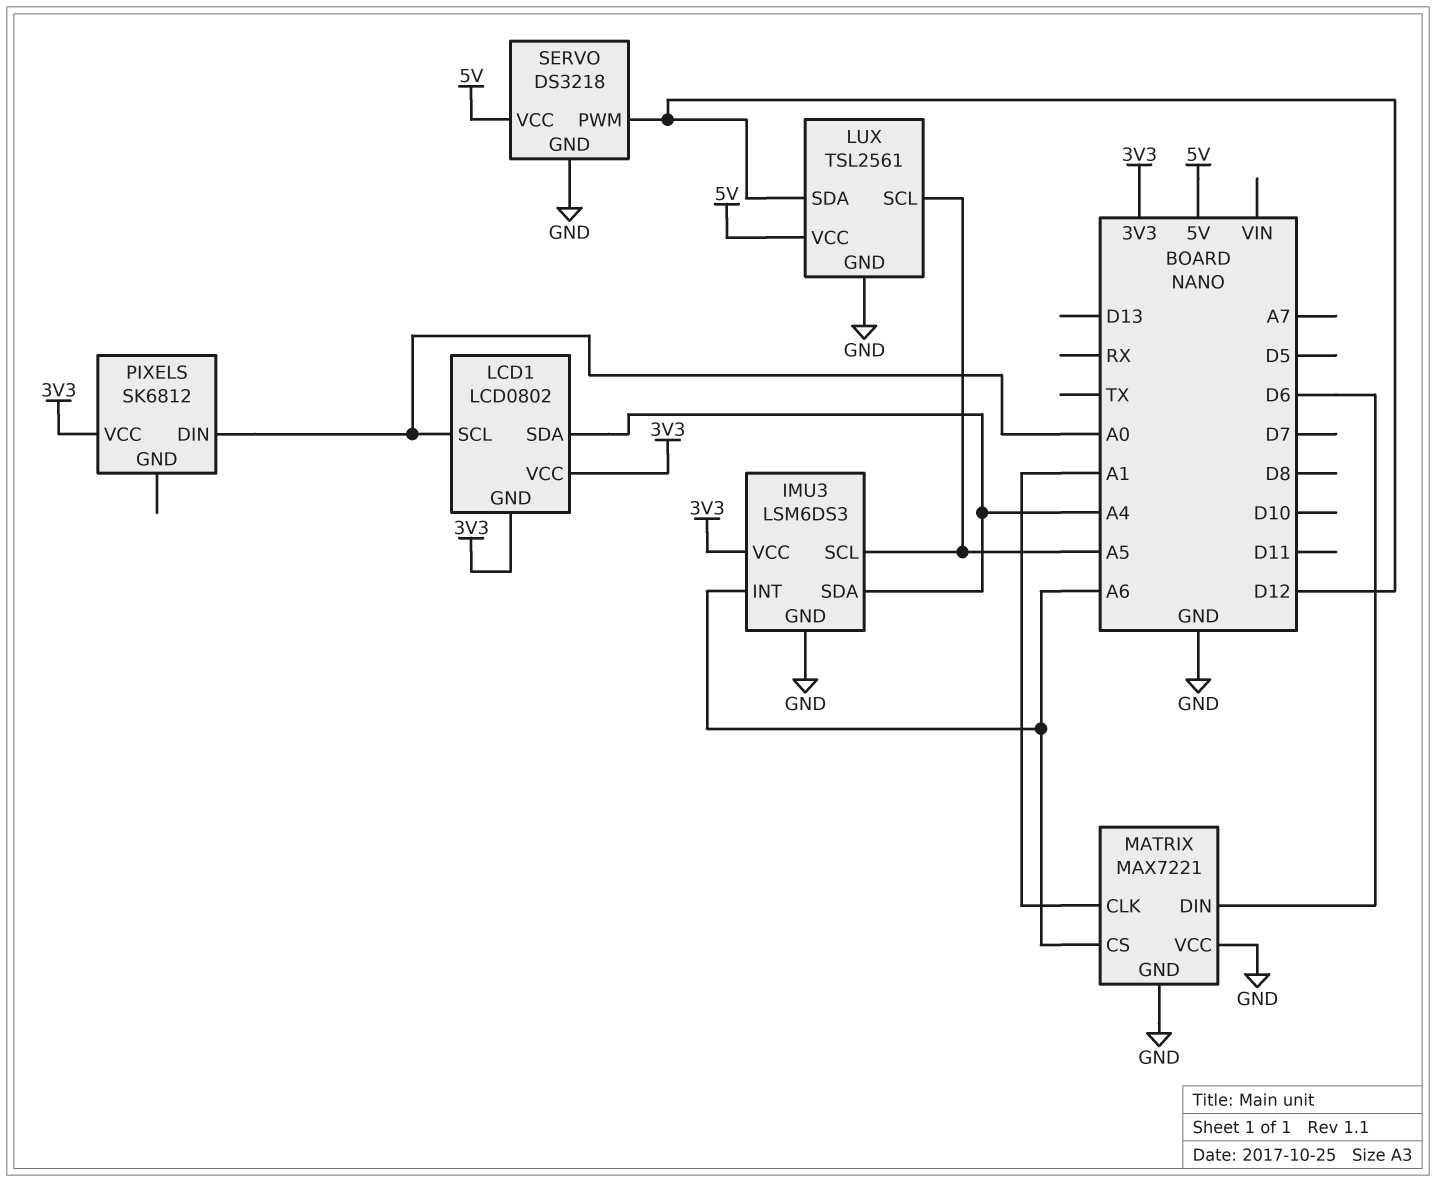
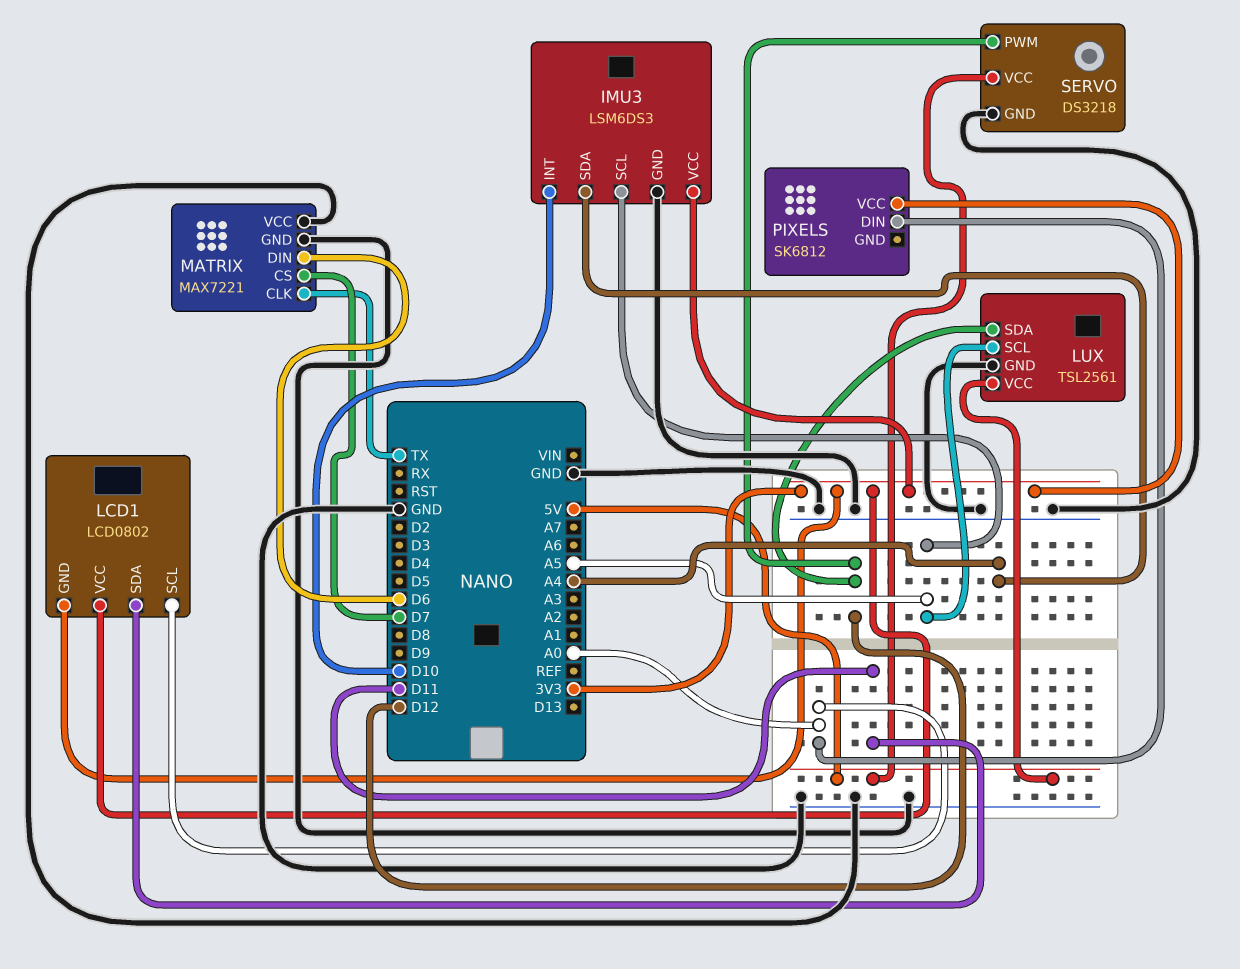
IMU3 pin INT: A6 -> D10
LCD1 pin SDA: A4 -> D11
MATRIX pin CLK: A1 -> TX
MATRIX pin CS: A6 -> D7

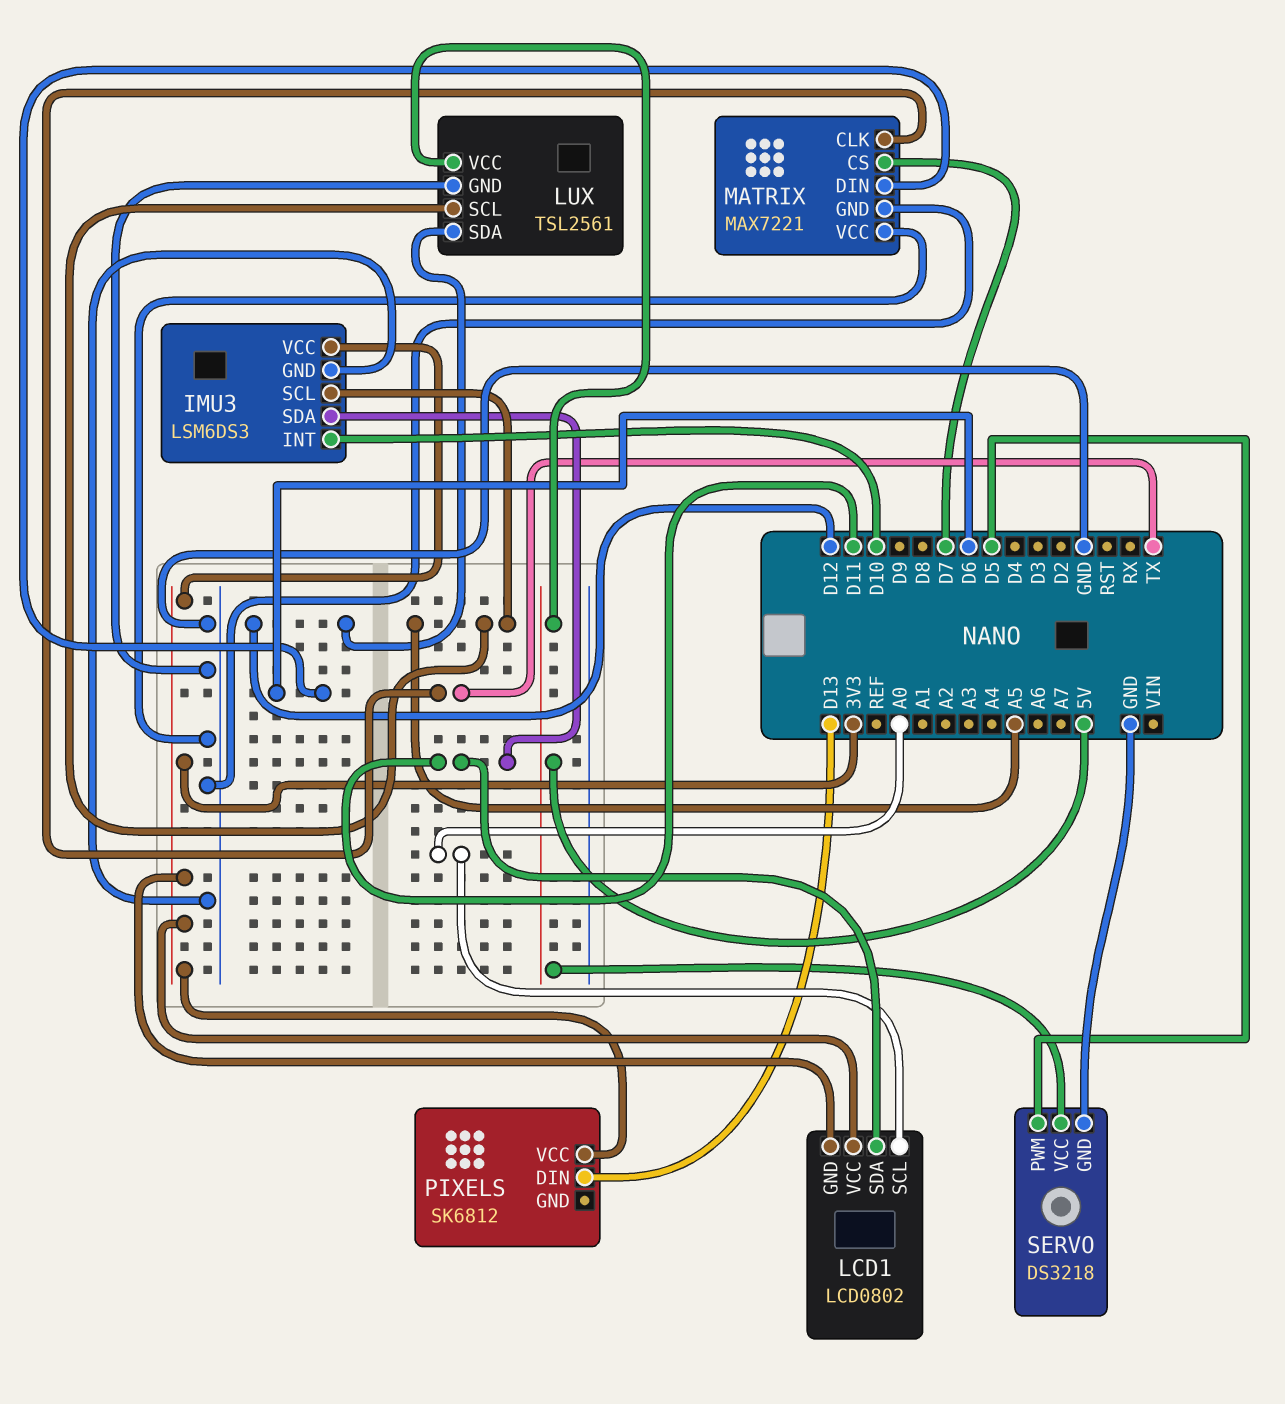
IMU3 pin SDA: A4 -> D11
PIXELS pin DIN: A0 -> D13
SERVO pin PWM: D12 -> D5

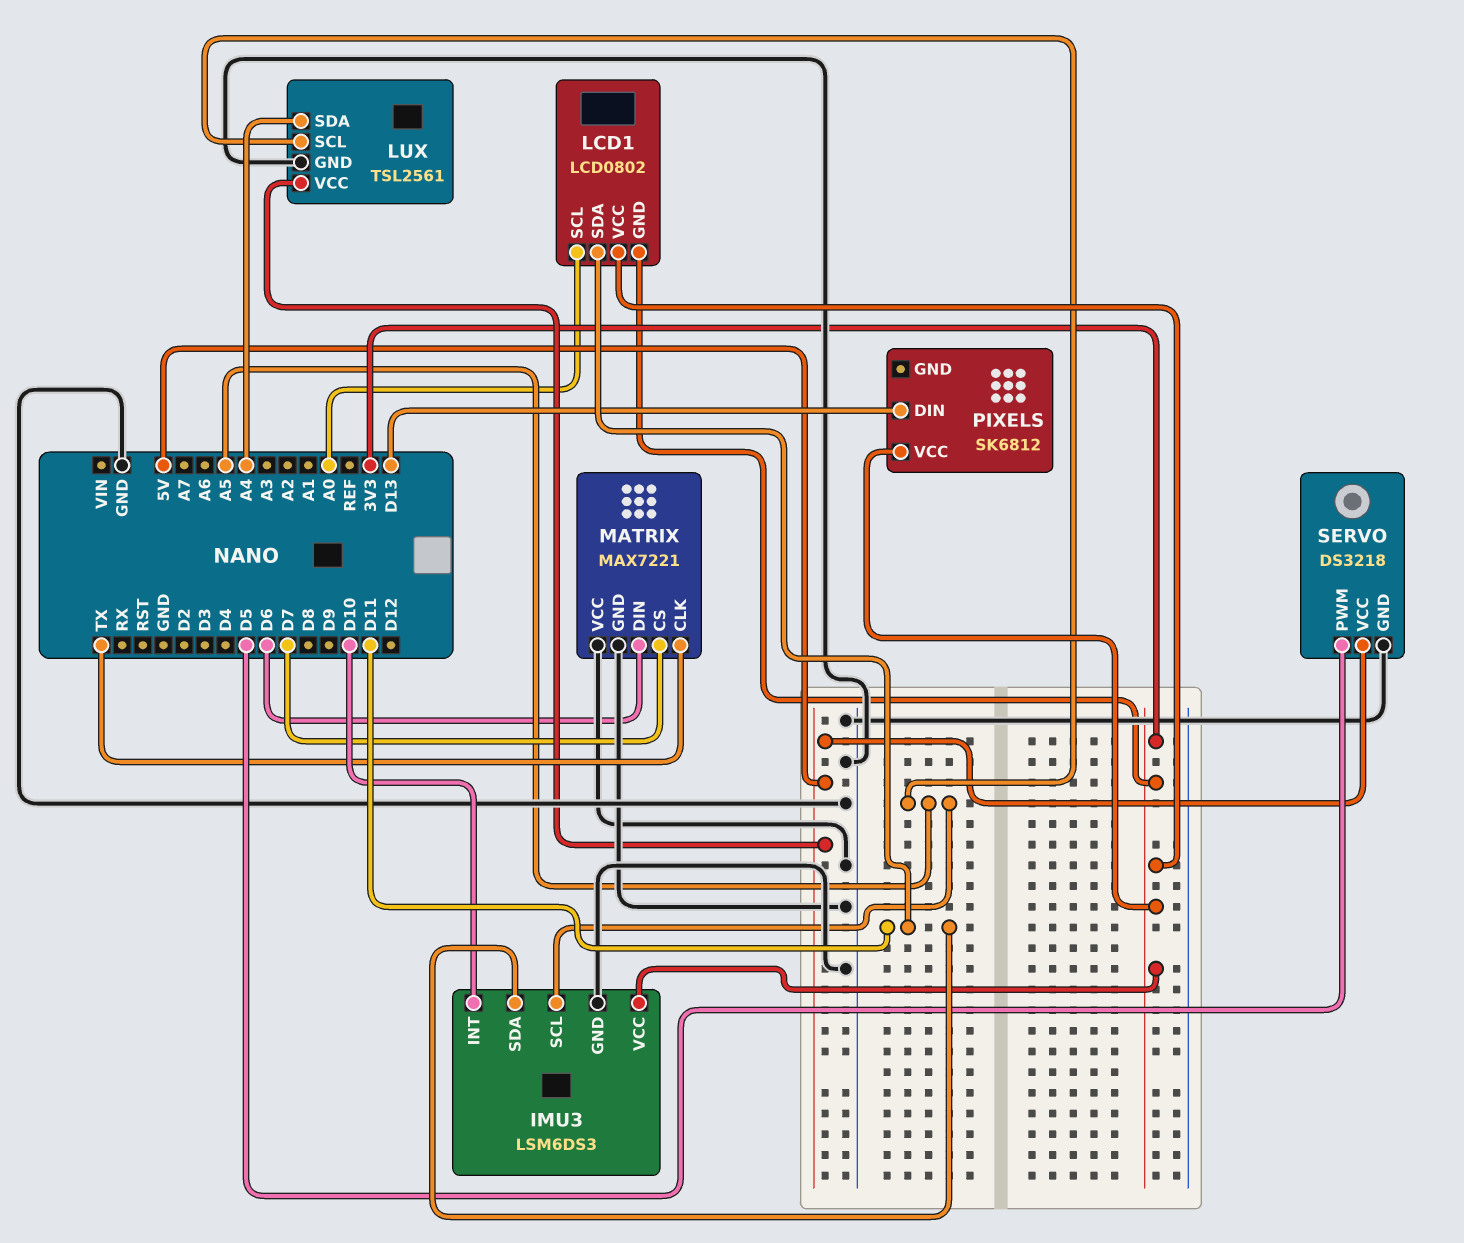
LUX pin SDA: D12 -> A4

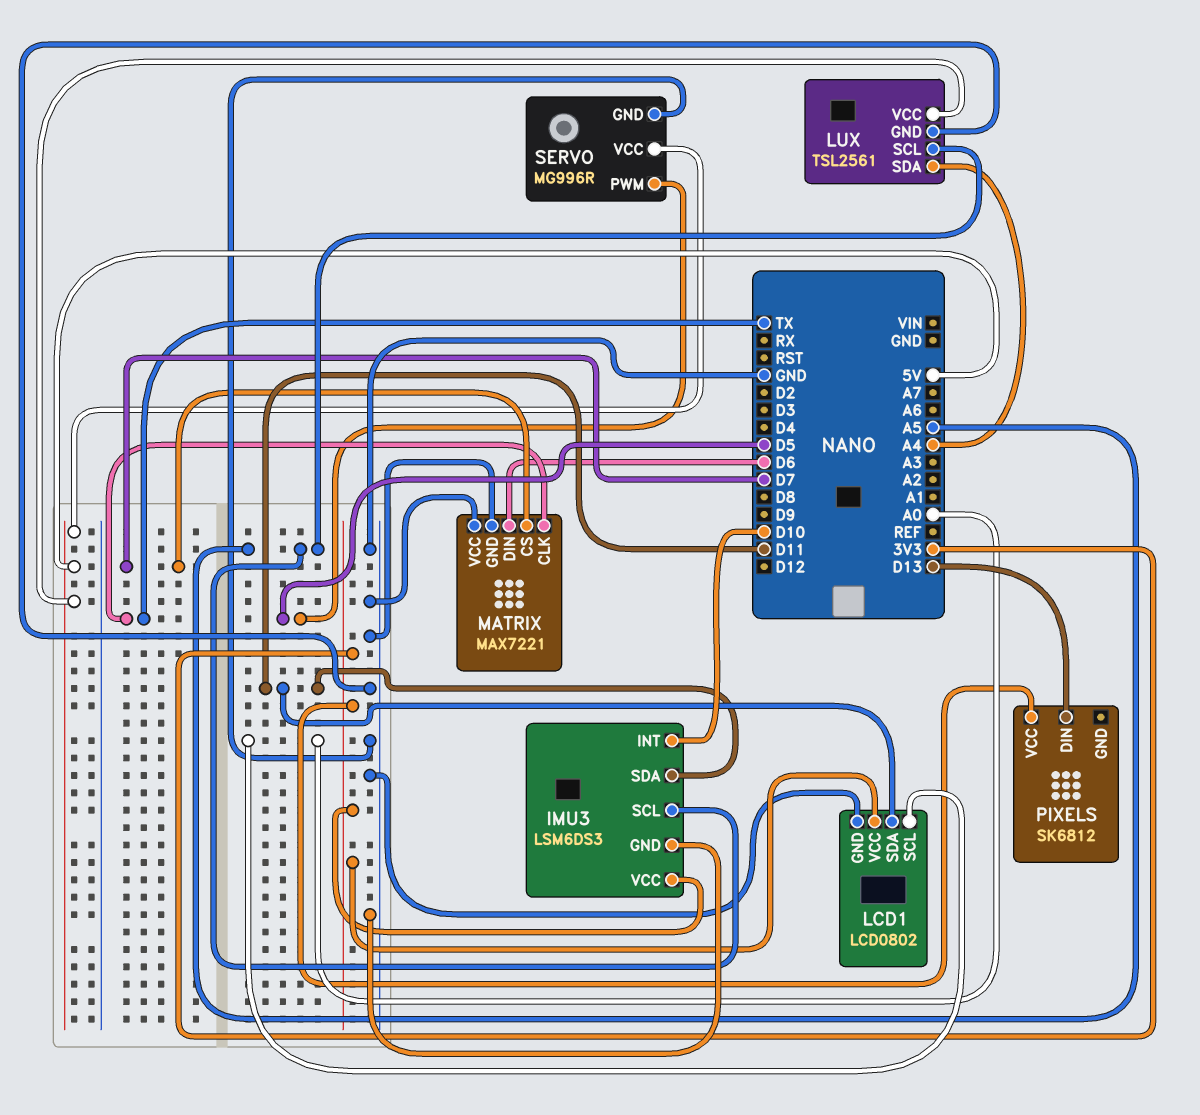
LCD1 pin GND: 3V3 -> GND
SERVO: DS3218 -> MG996R

